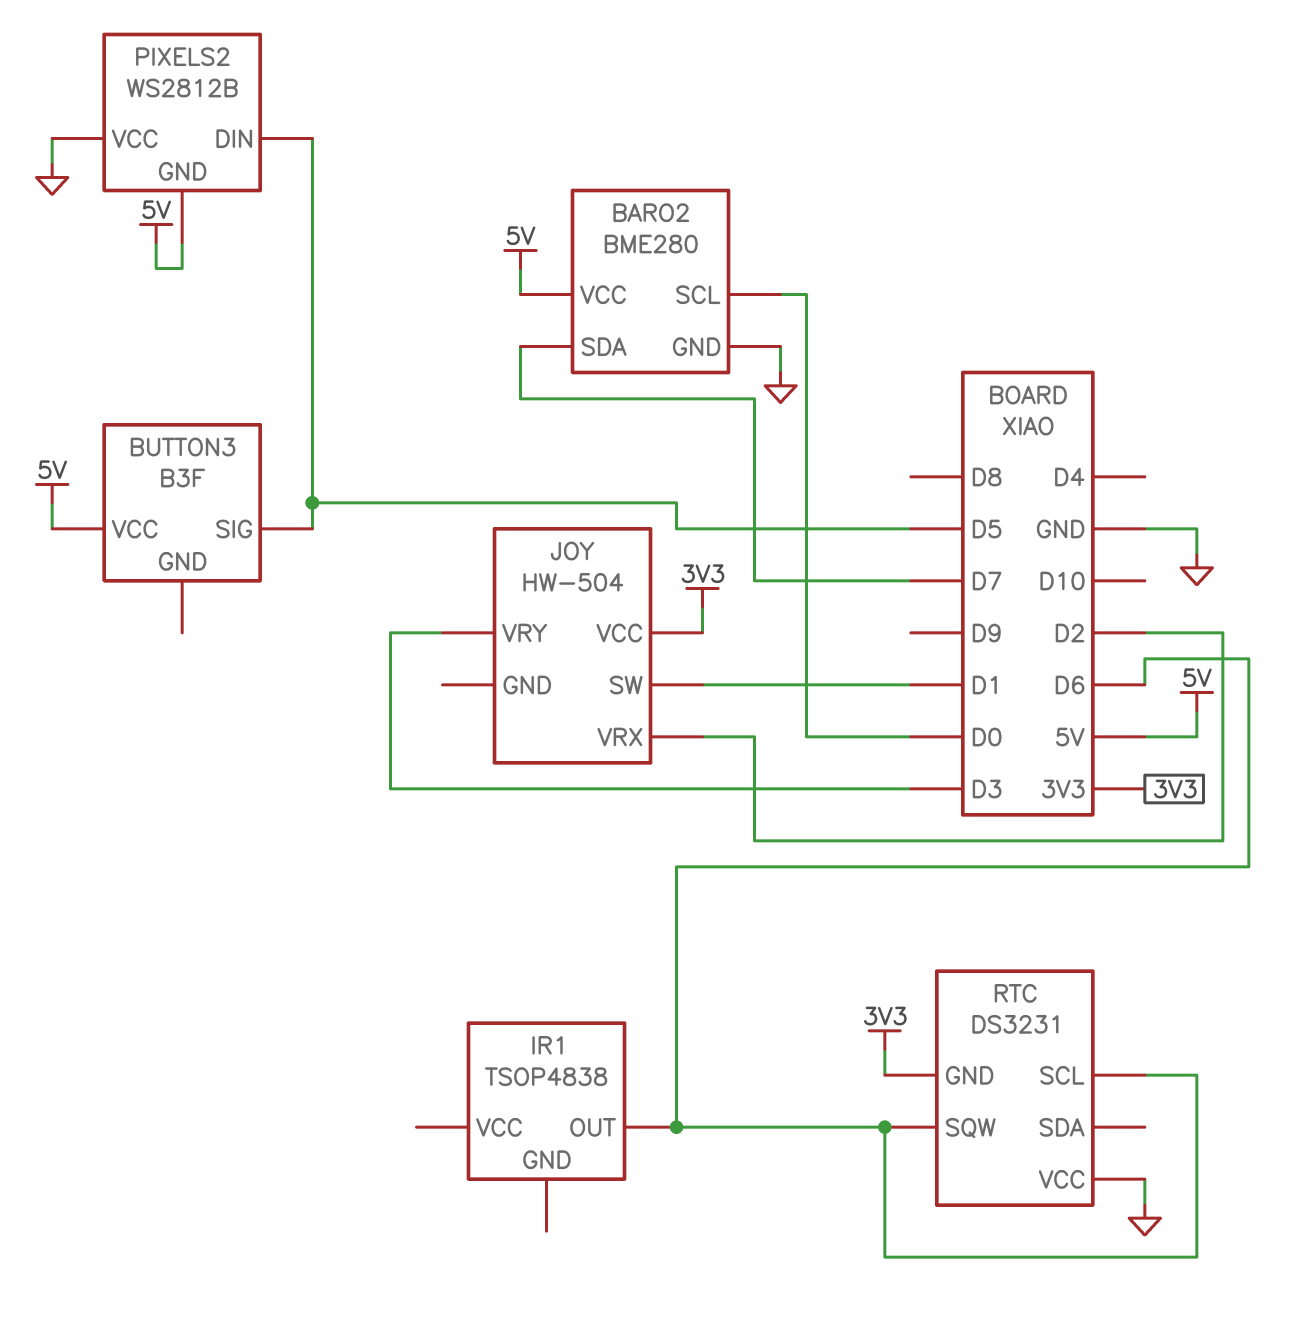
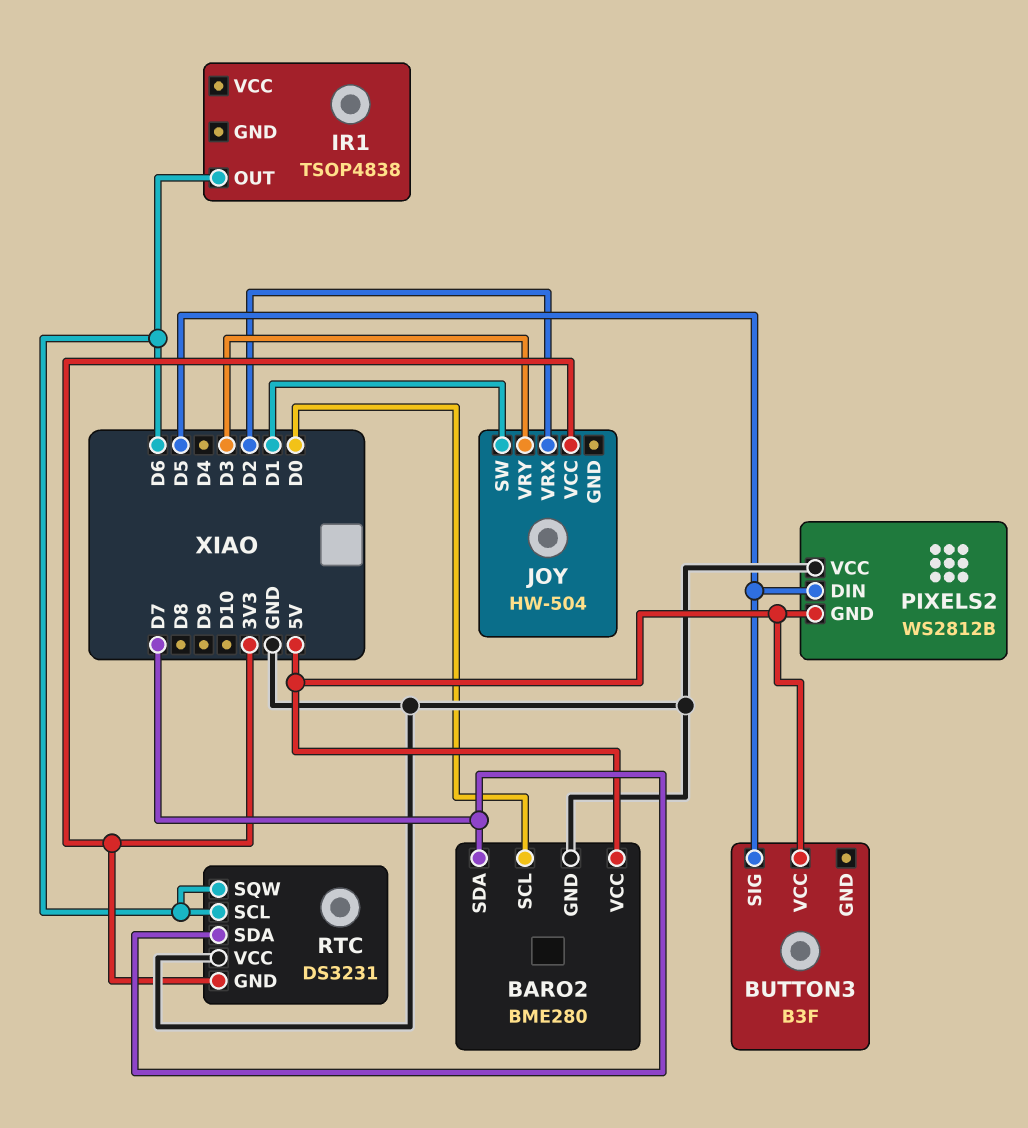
RTC pin SDA: none -> D7

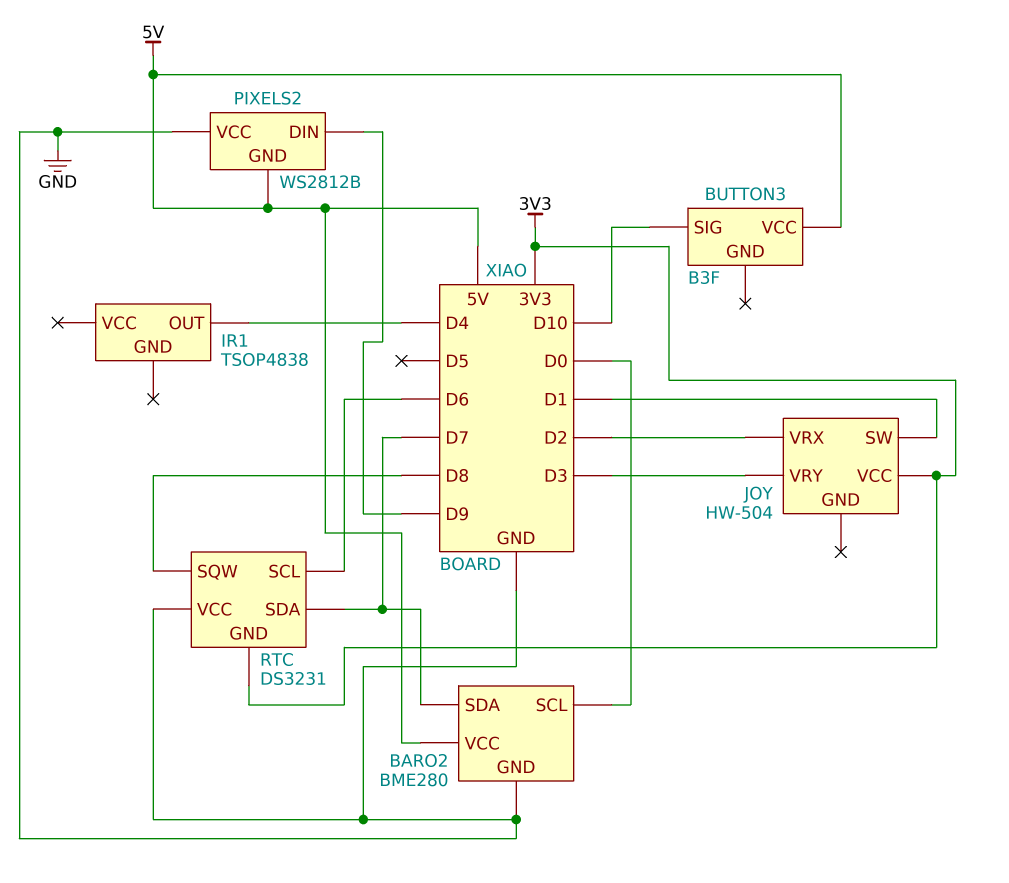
BUTTON3 pin SIG: D5 -> D10
IR1 pin OUT: D6 -> D4
PIXELS2 pin DIN: D5 -> D9
RTC pin SQW: D6 -> D8

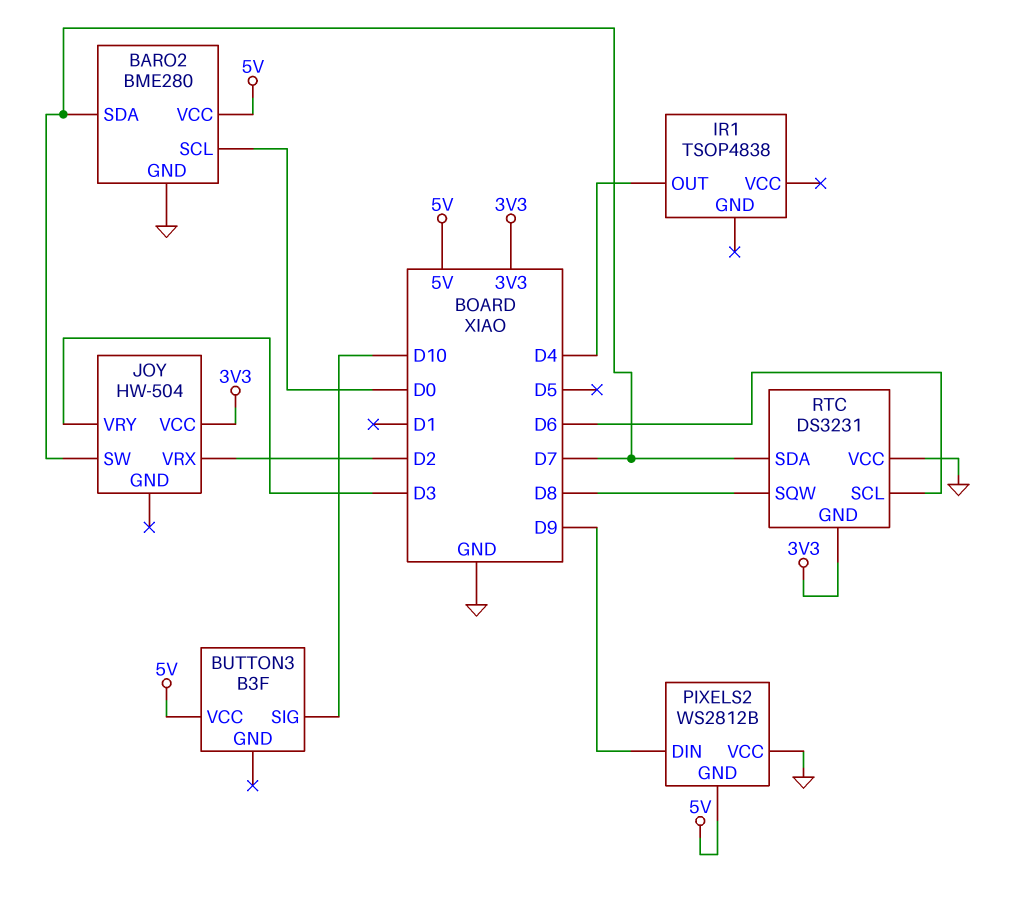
JOY pin SW: D1 -> D7

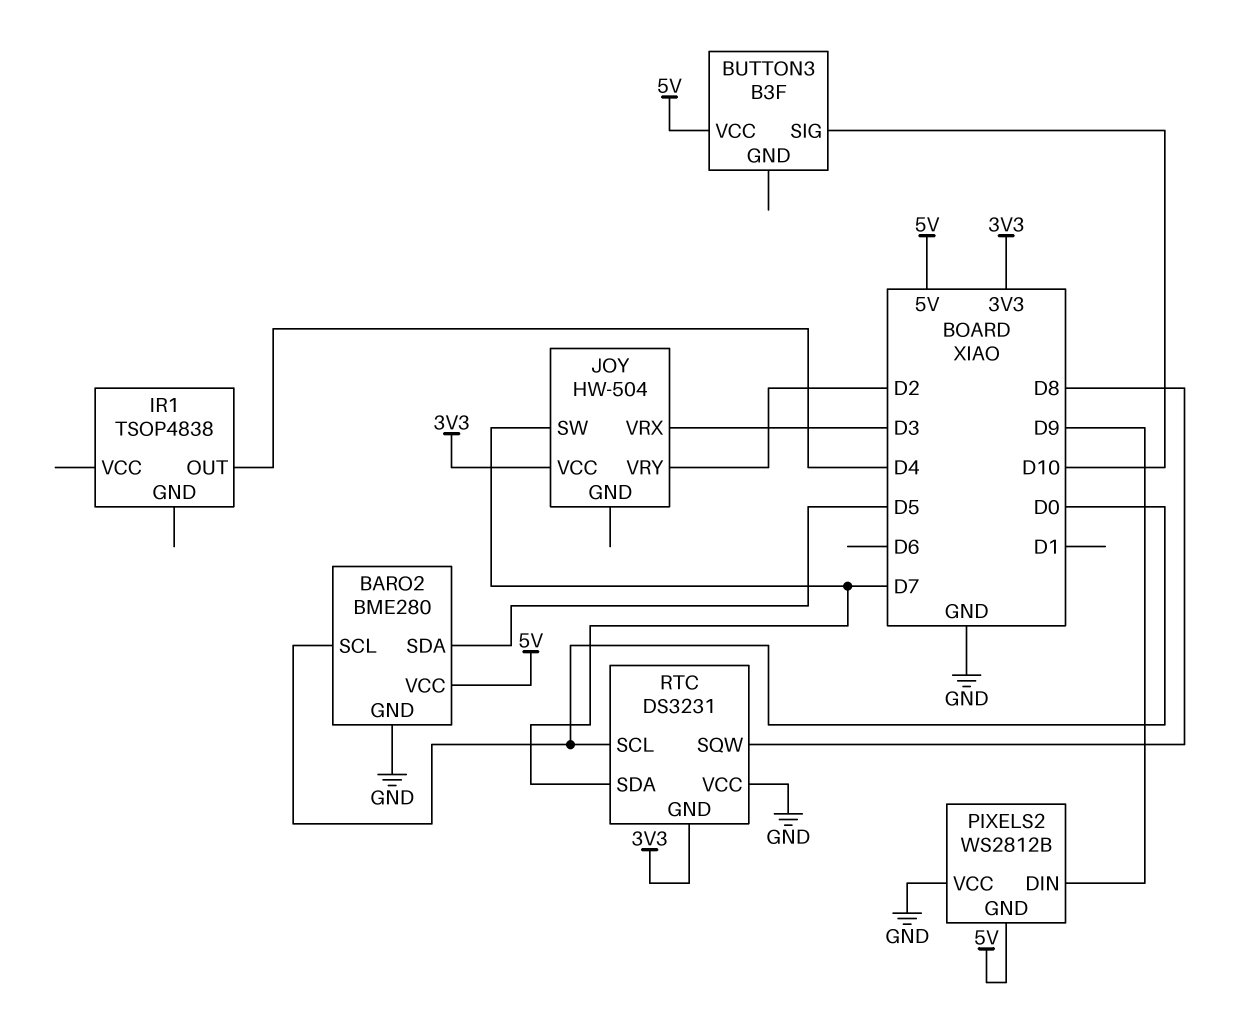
BARO2 pin SDA: D7 -> D5
JOY pin VRX: D2 -> D3
JOY pin VRY: D3 -> D2
RTC pin SCL: D6 -> D0

